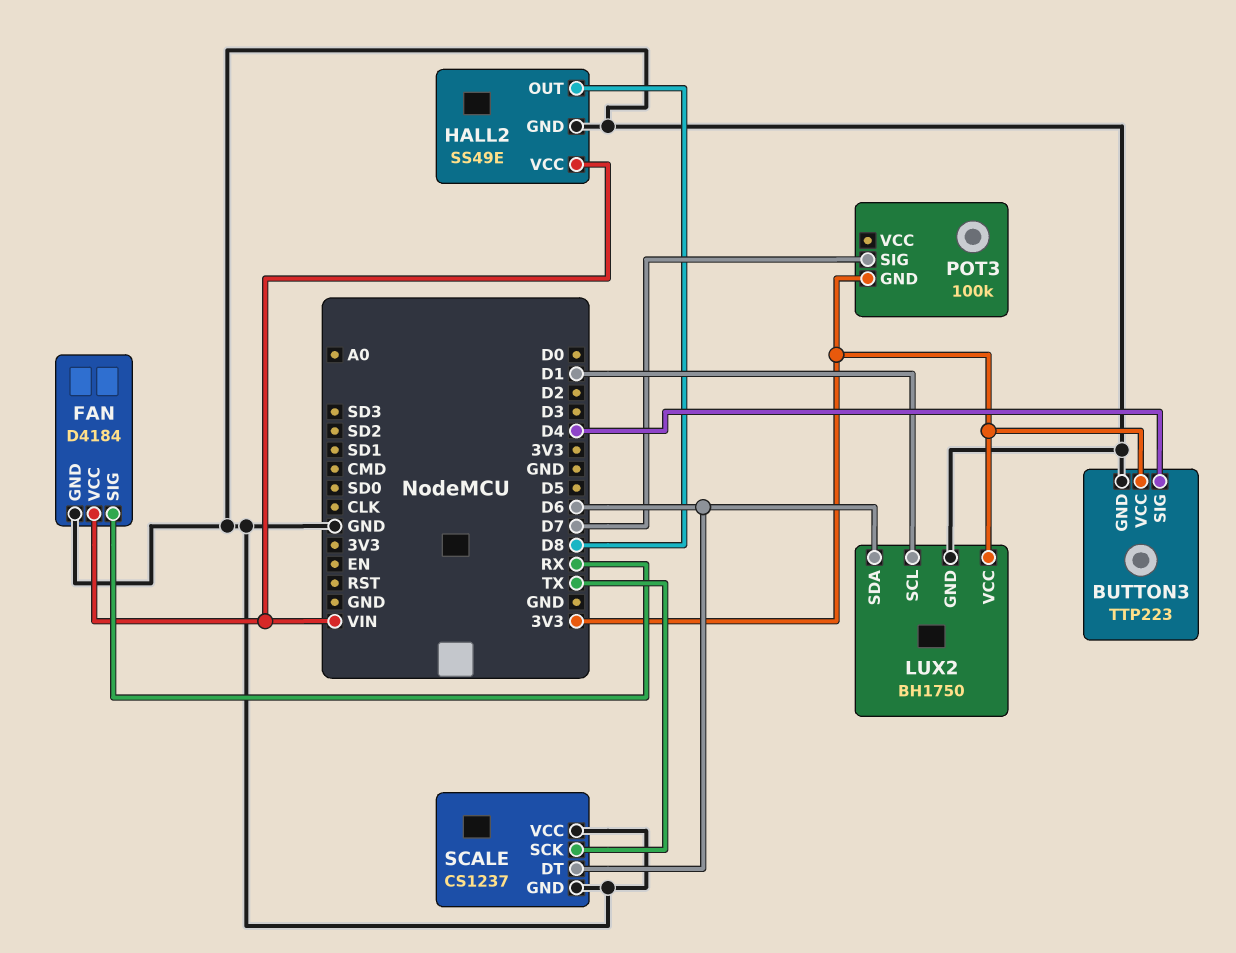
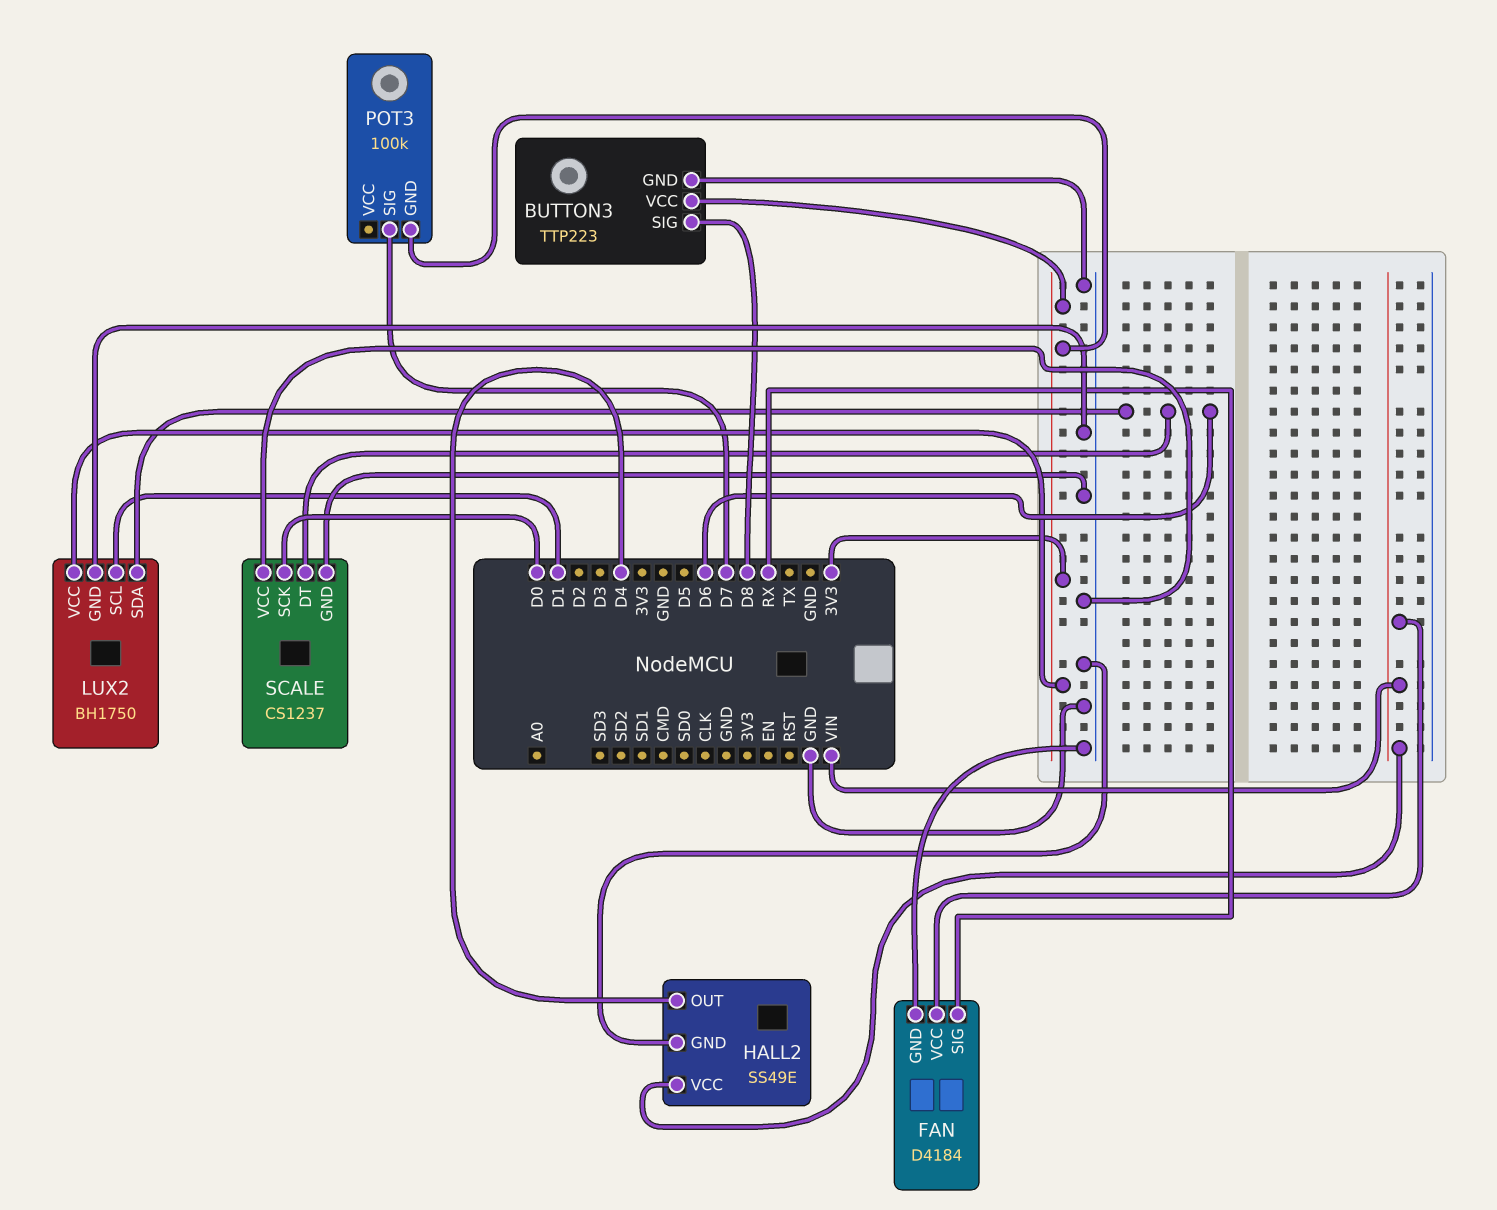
BUTTON3 pin SIG: D4 -> D8
HALL2 pin OUT: D8 -> D4
SCALE pin SCK: TX -> D0

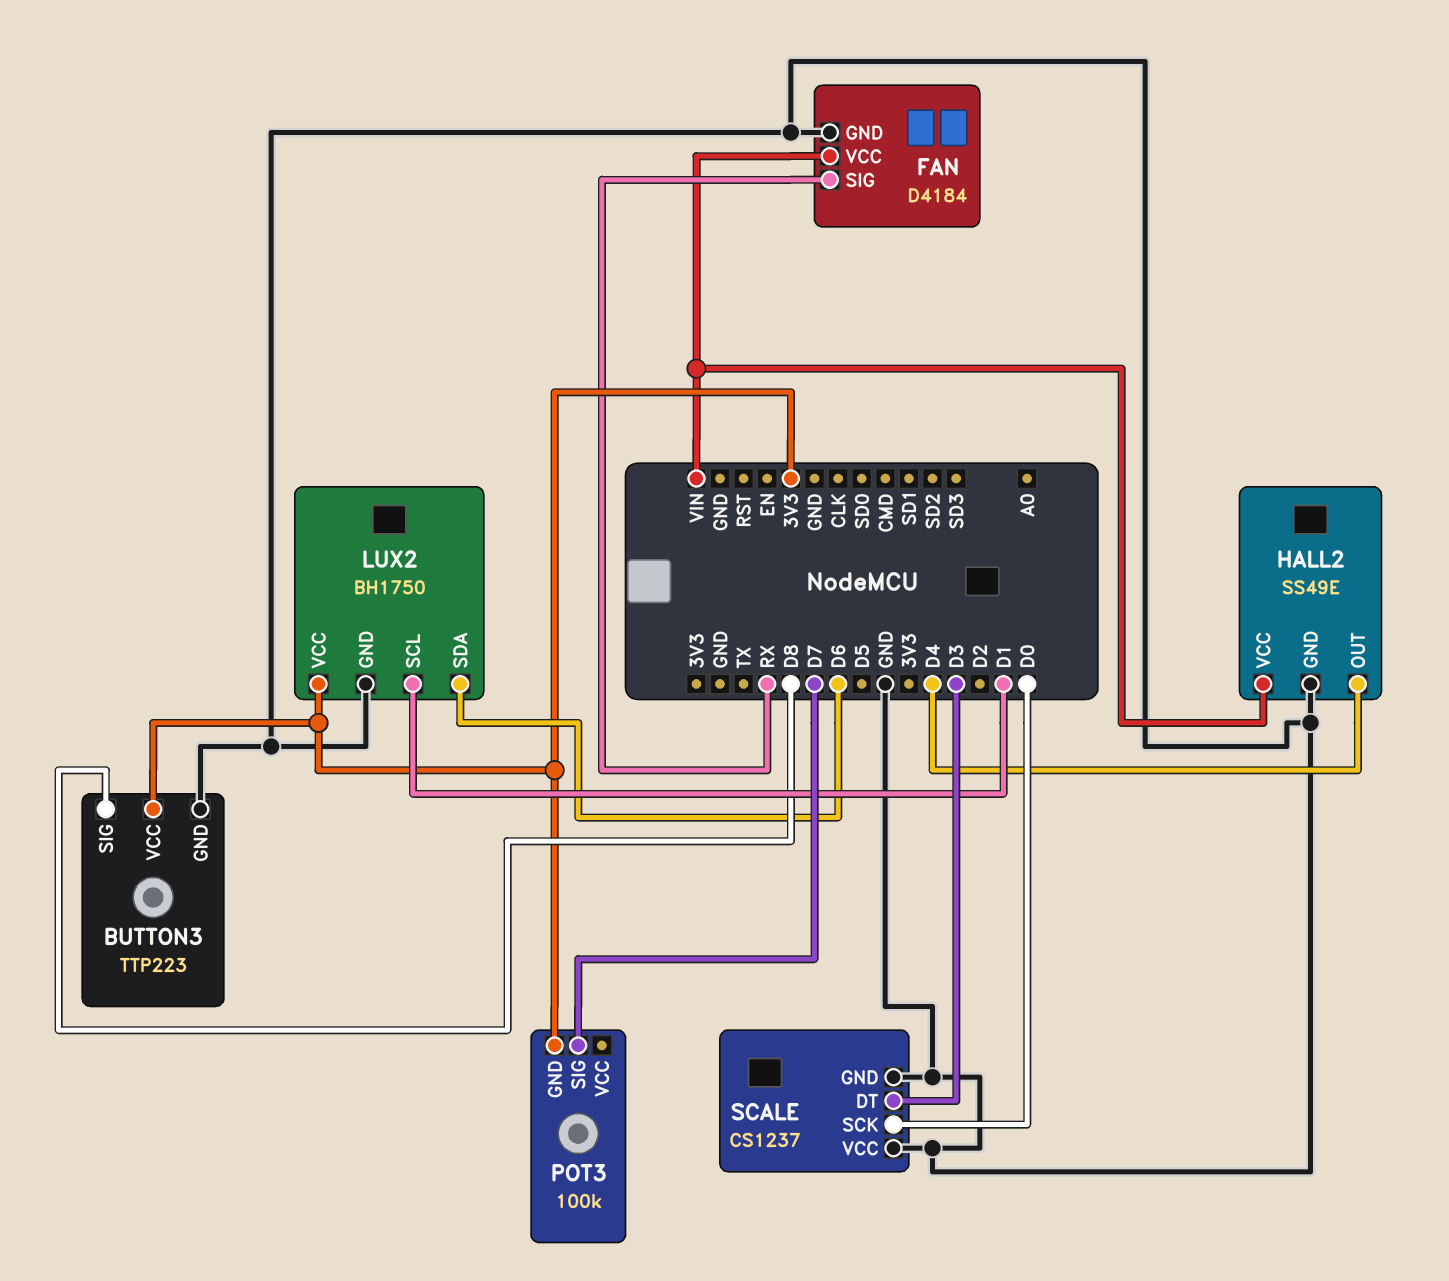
SCALE pin DT: D6 -> D3

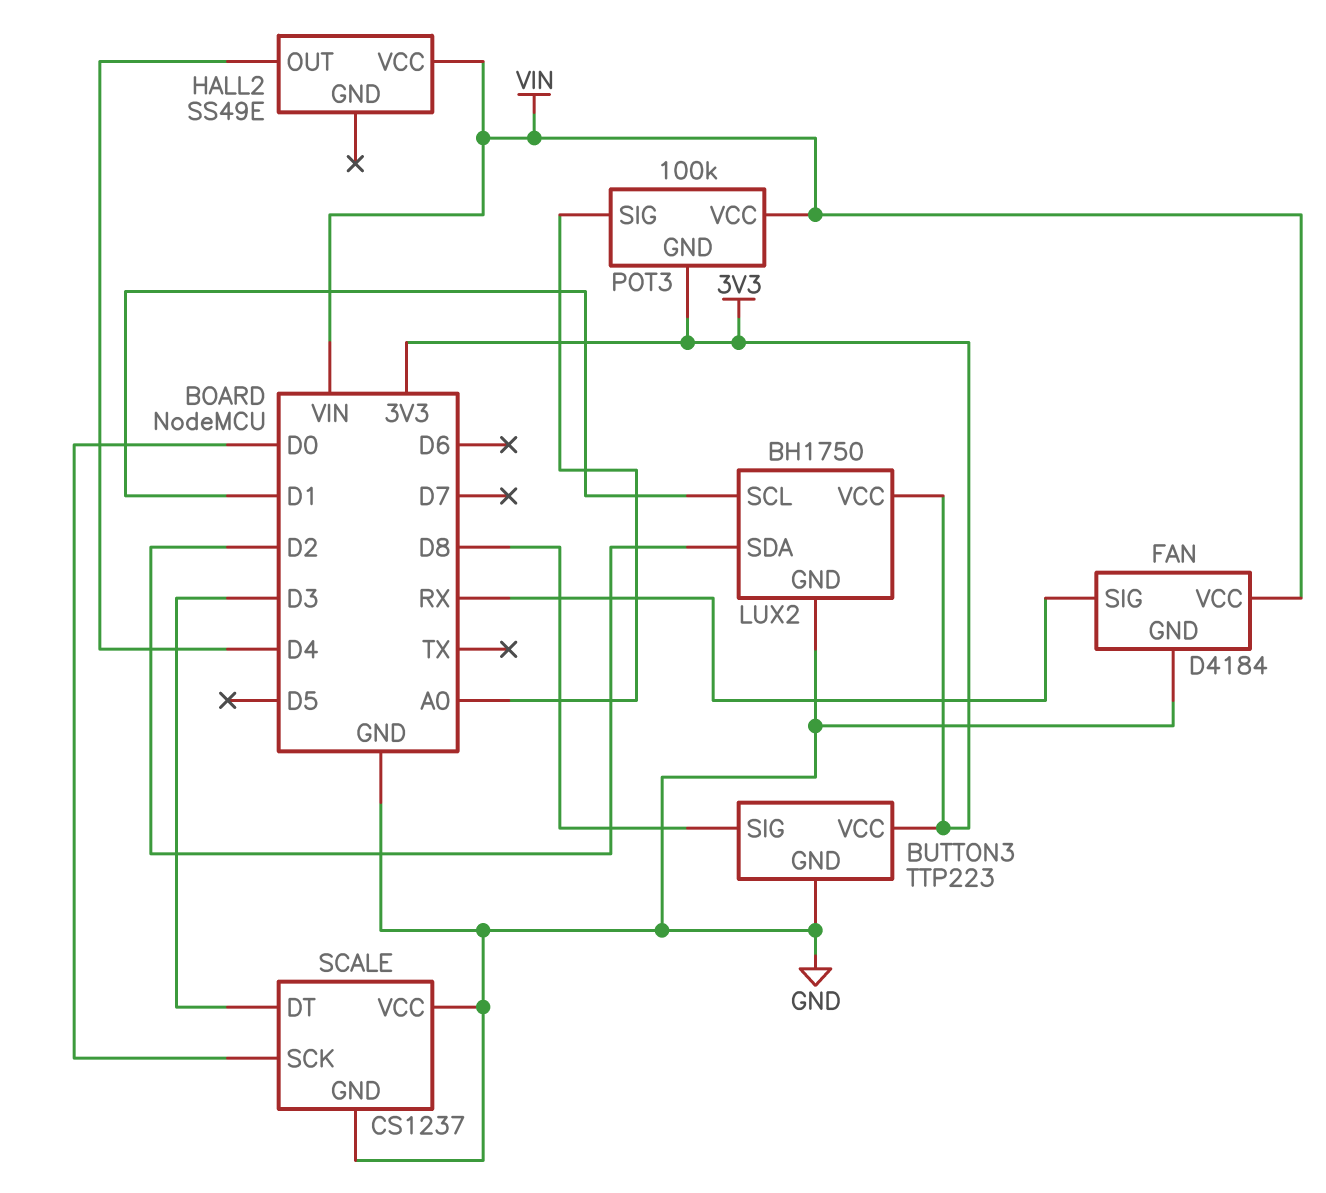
HALL2 pin GND: GND -> none
LUX2 pin SDA: D6 -> D2
POT3 pin SIG: D7 -> A0
POT3 pin VCC: none -> VIN

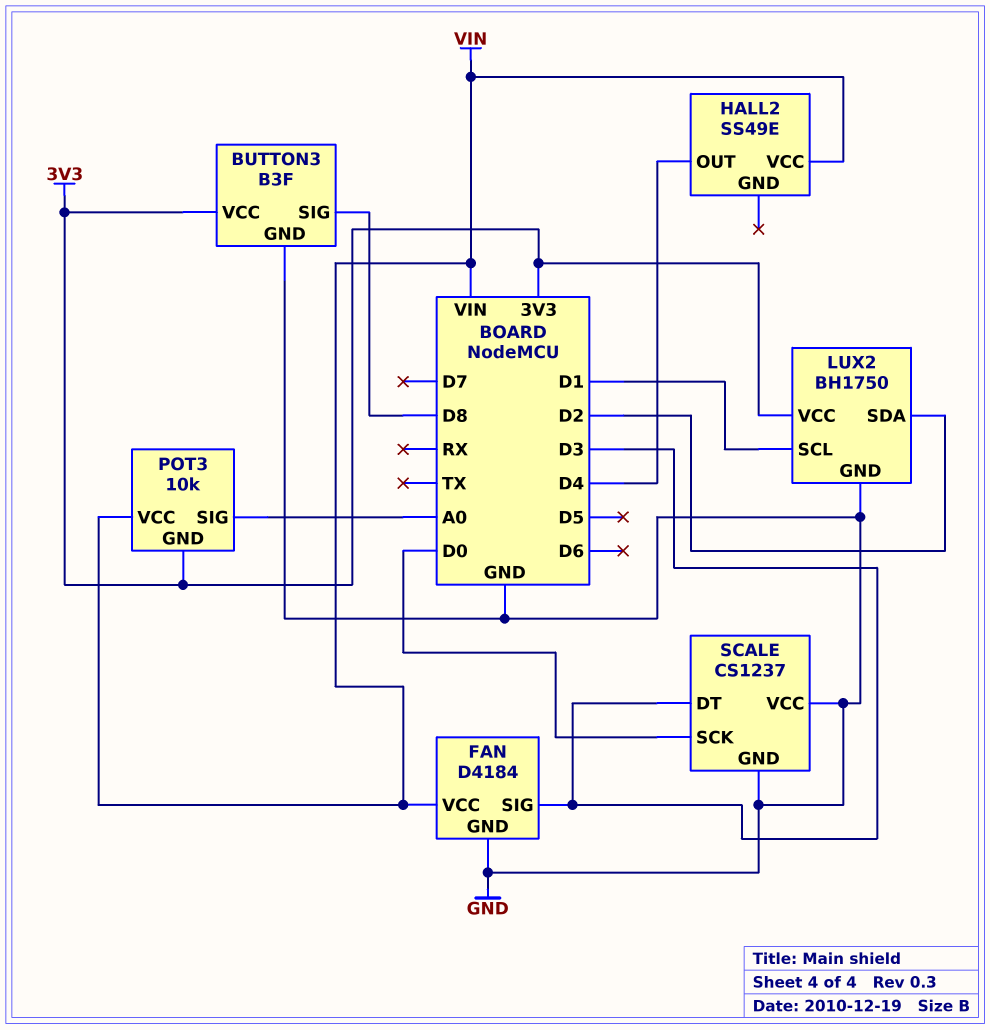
BUTTON3: TTP223 -> B3F
FAN pin SIG: RX -> D3
POT3: 100k -> 10k

